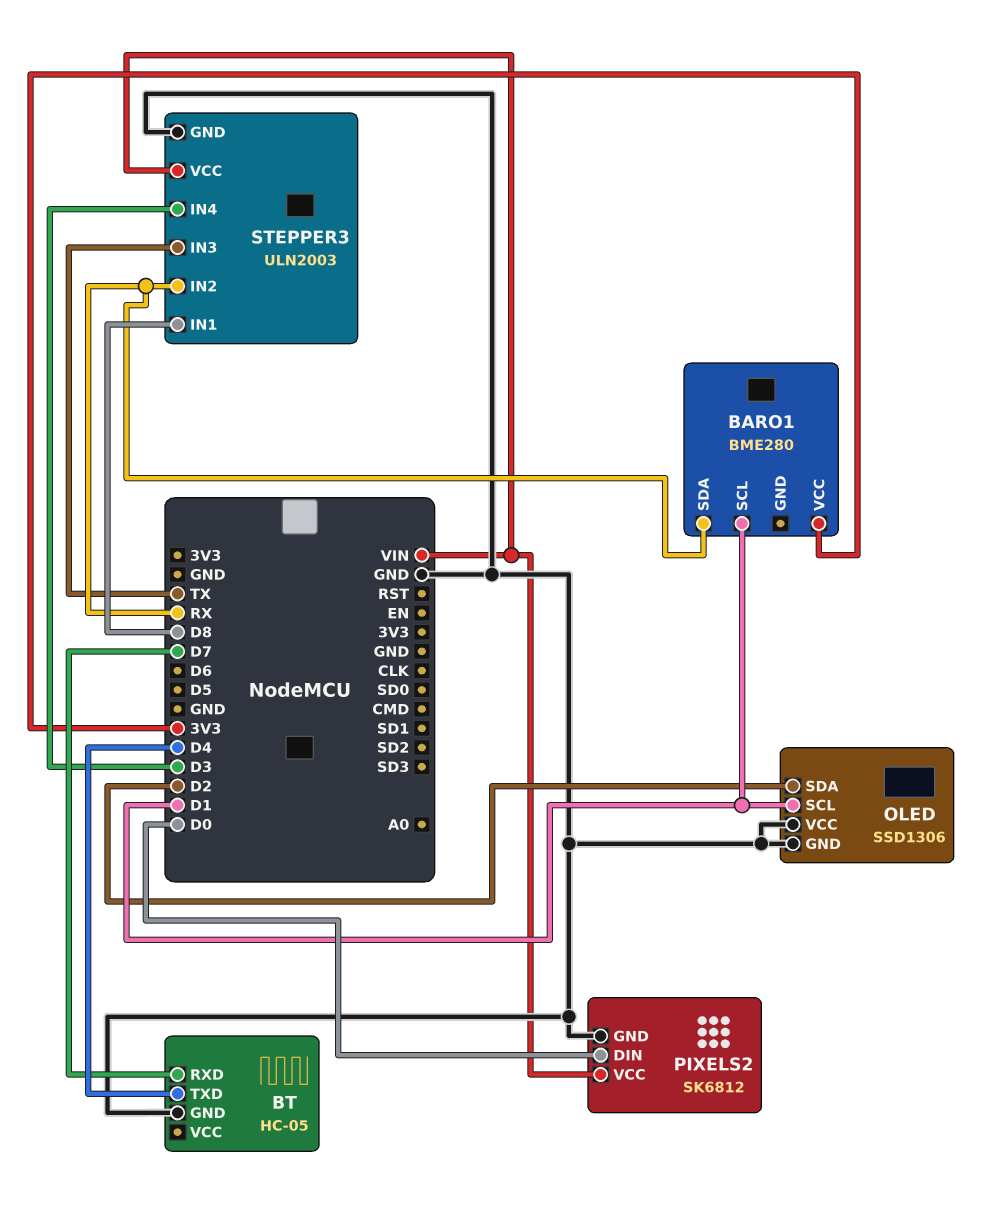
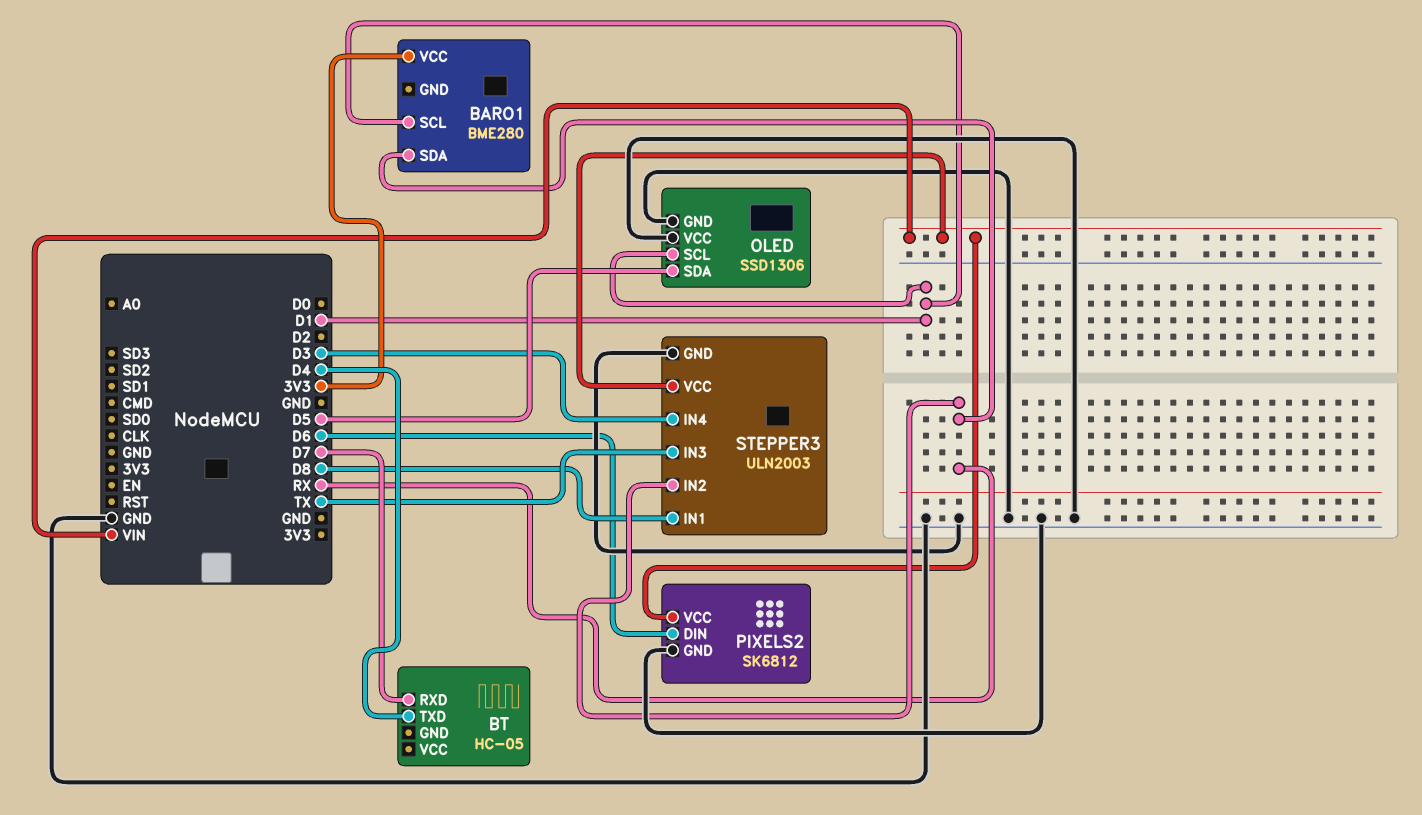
BT pin GND: GND -> none
OLED pin SDA: D2 -> D5
PIXELS2 pin DIN: D0 -> D6

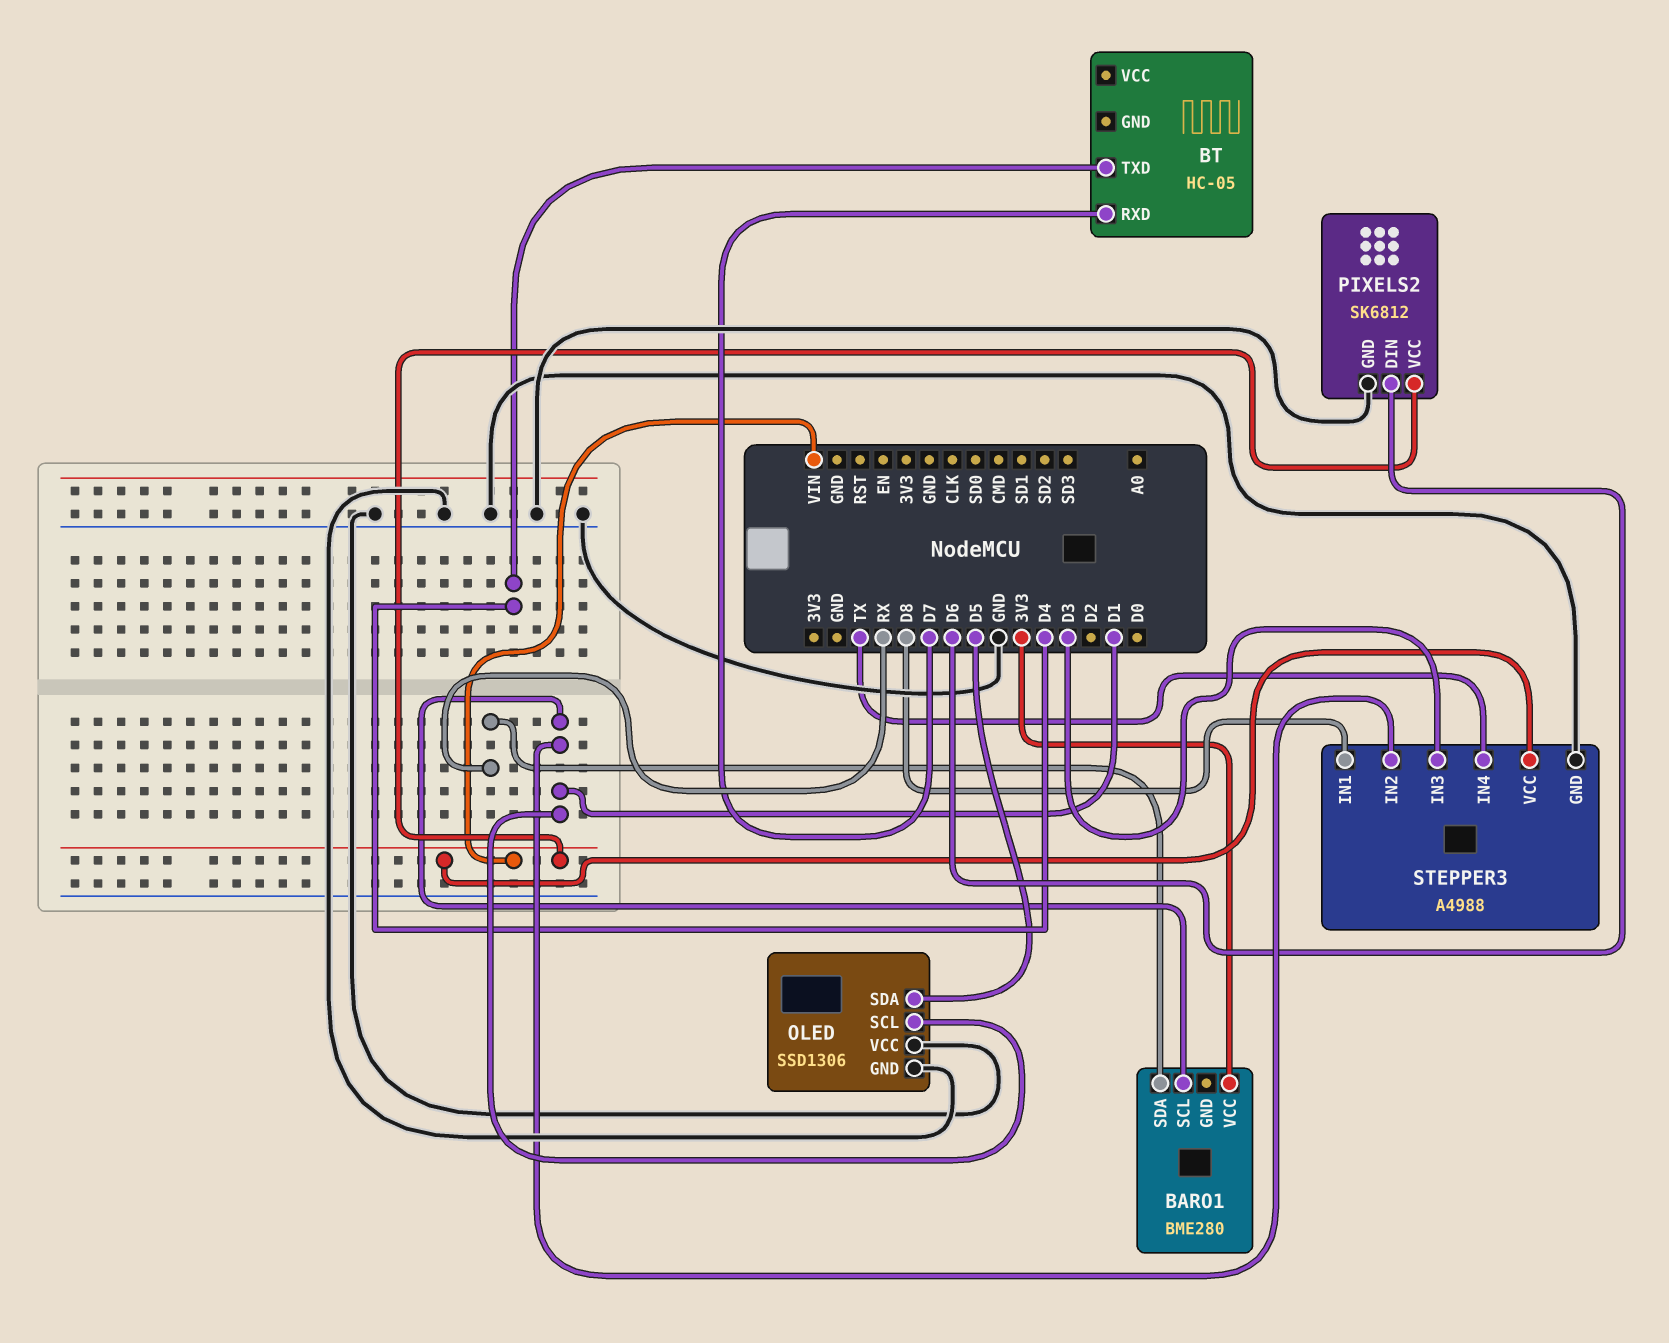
STEPPER3: ULN2003 -> A4988
STEPPER3 pin IN2: RX -> D1
STEPPER3 pin IN3: TX -> D3
STEPPER3 pin IN4: D3 -> TX

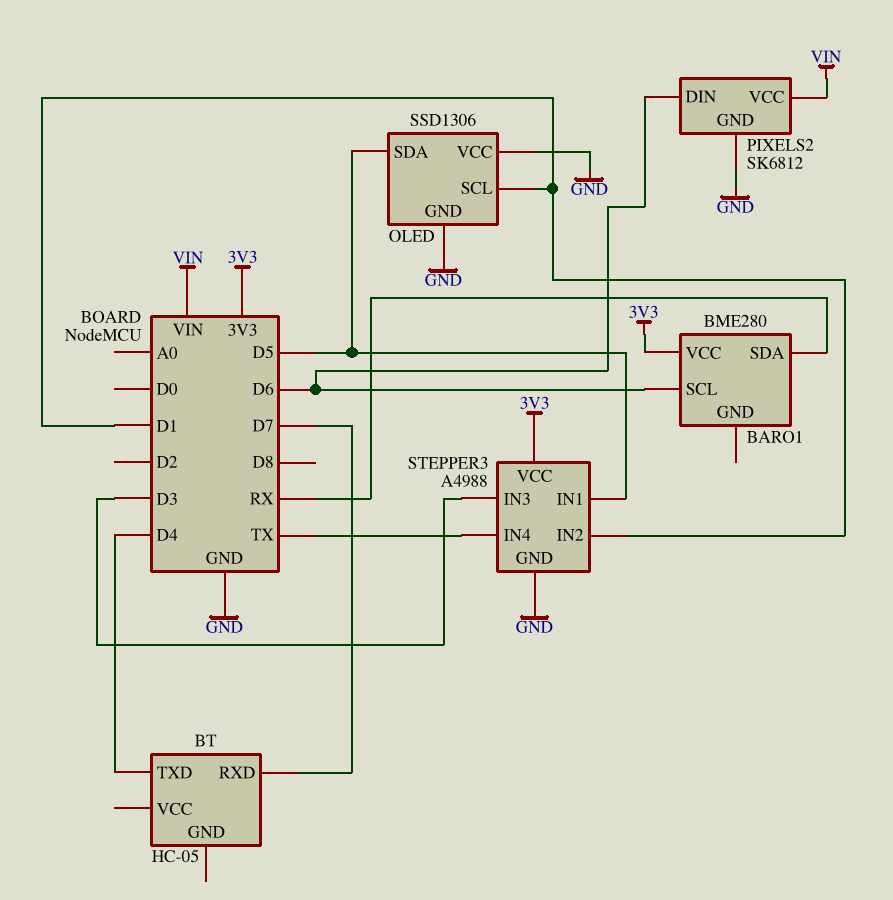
BARO1 pin SCL: D1 -> D6
STEPPER3 pin IN1: D8 -> D5
STEPPER3 pin VCC: VIN -> 3V3

